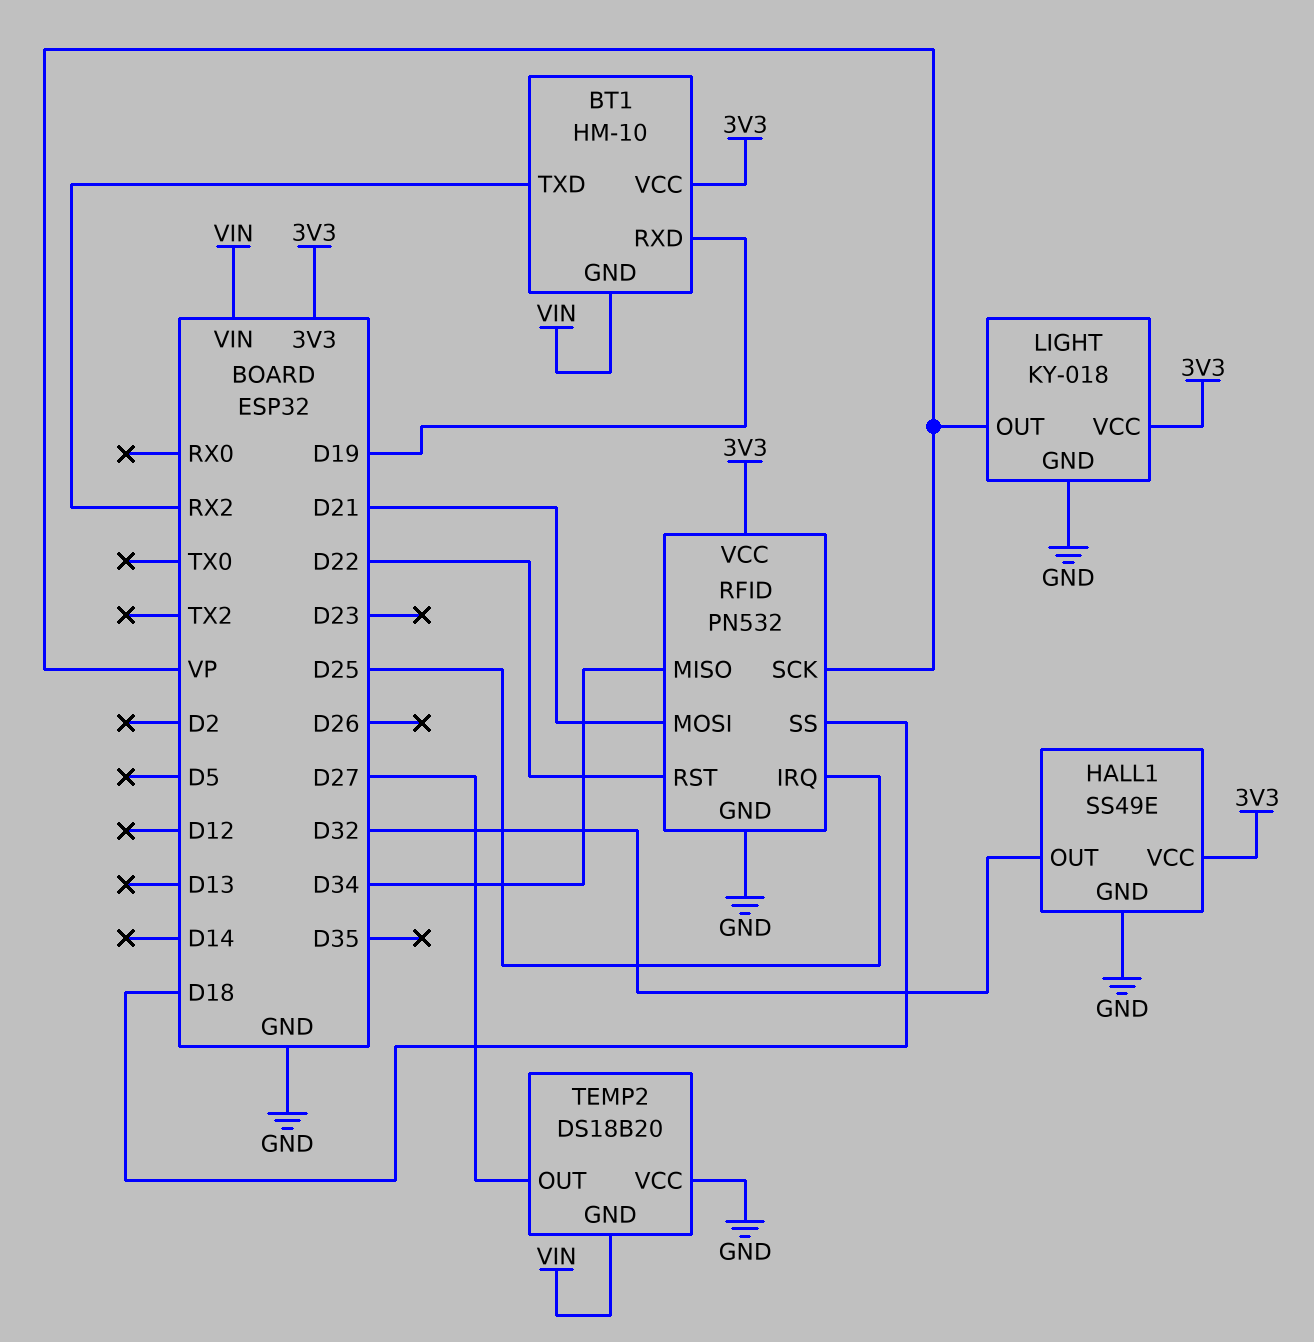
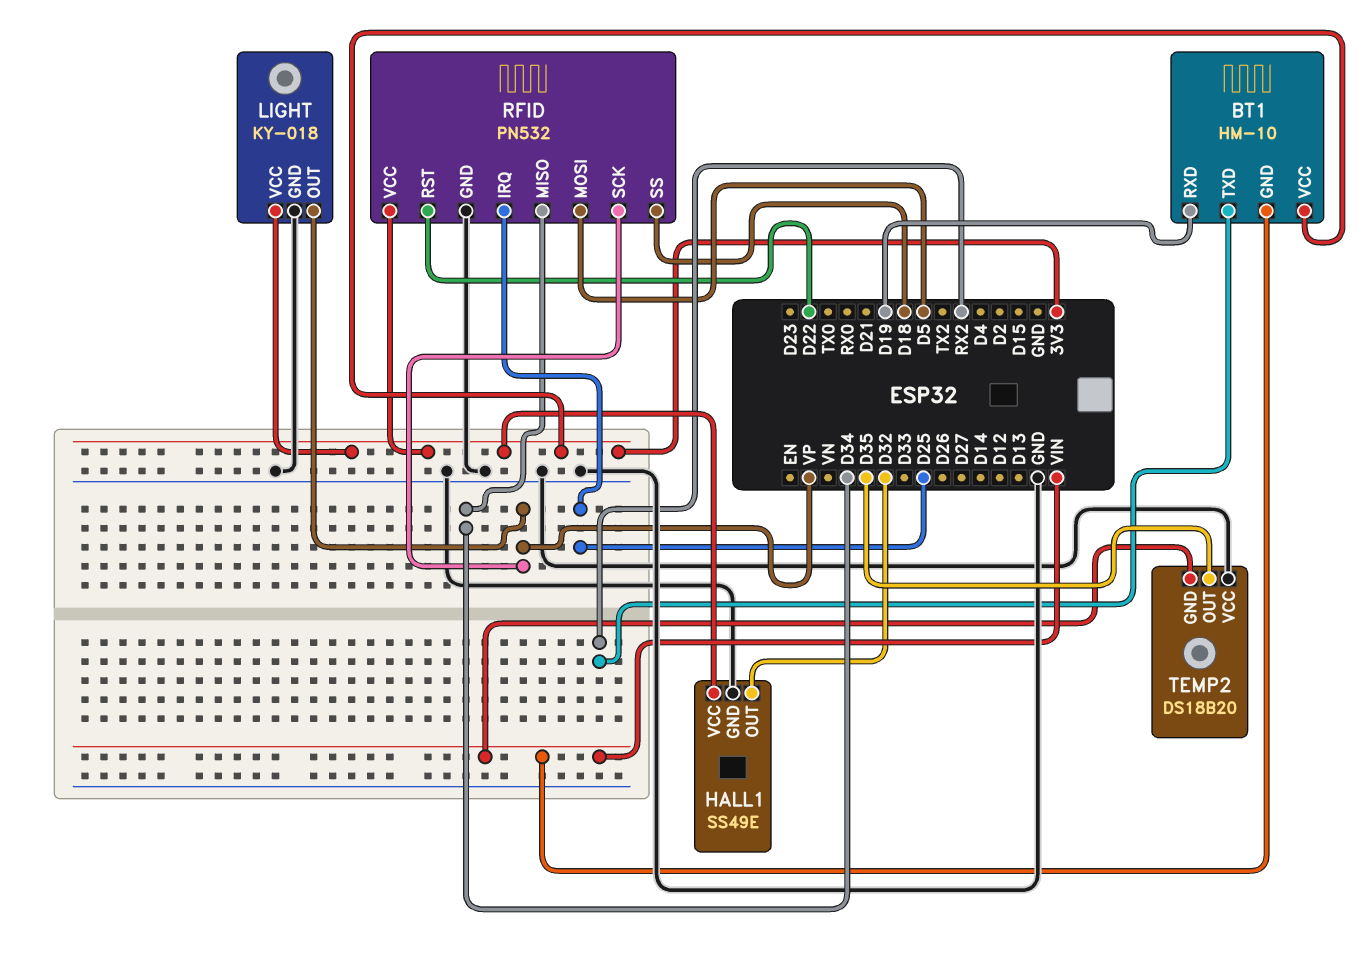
RFID pin MOSI: D21 -> D5
TEMP2 pin OUT: D27 -> D35

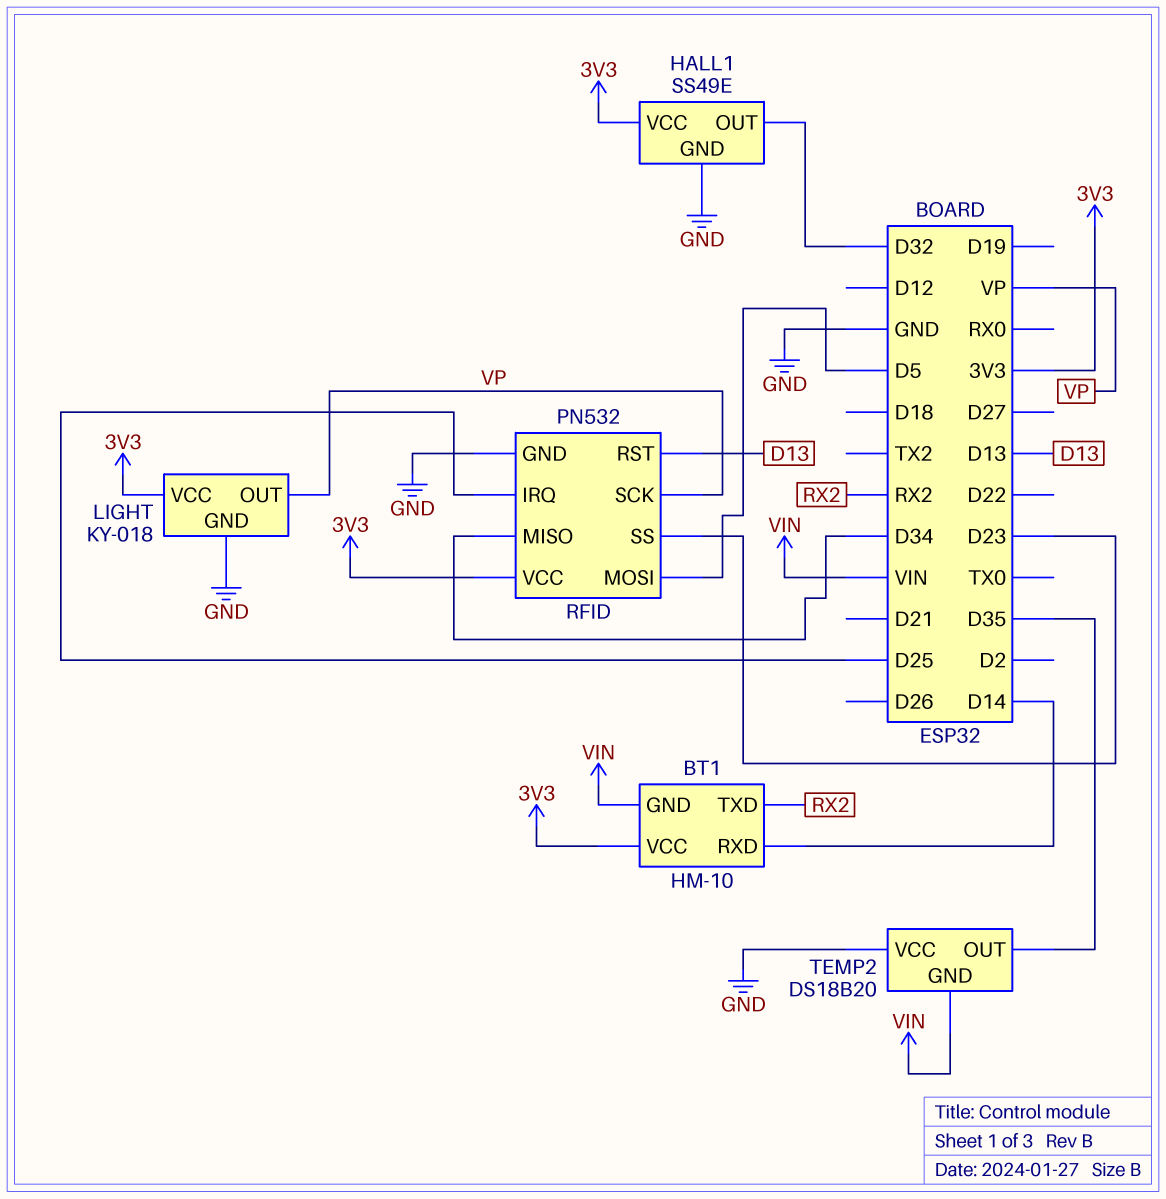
BT1 pin RXD: D19 -> D14
RFID pin RST: D22 -> D13
RFID pin SS: D18 -> D23

